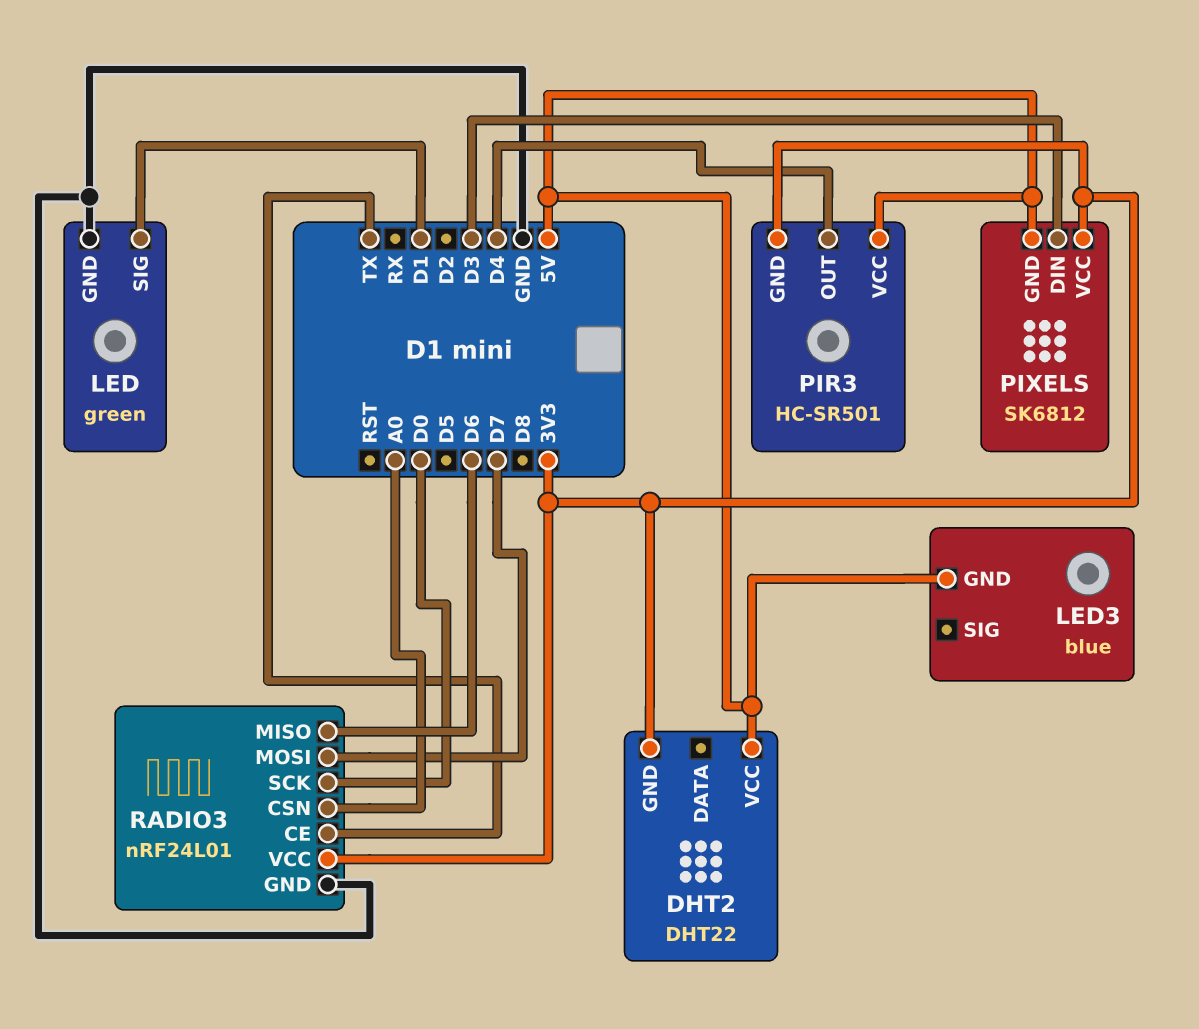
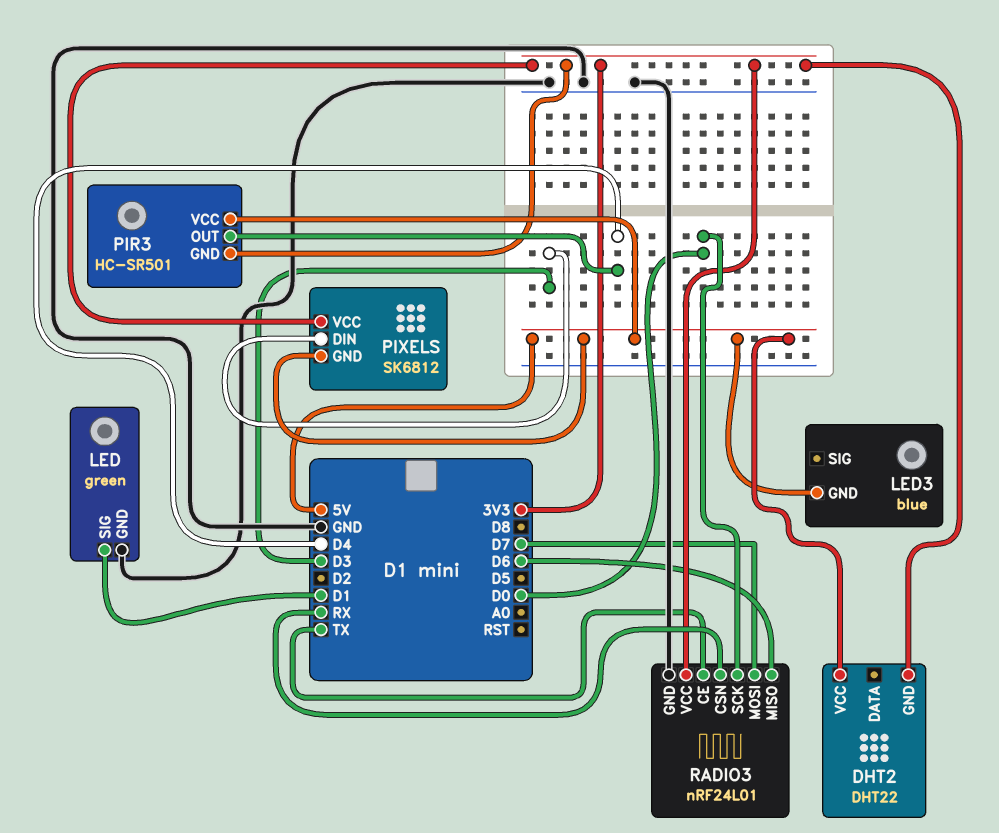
RADIO3 pin CSN: A0 -> RX

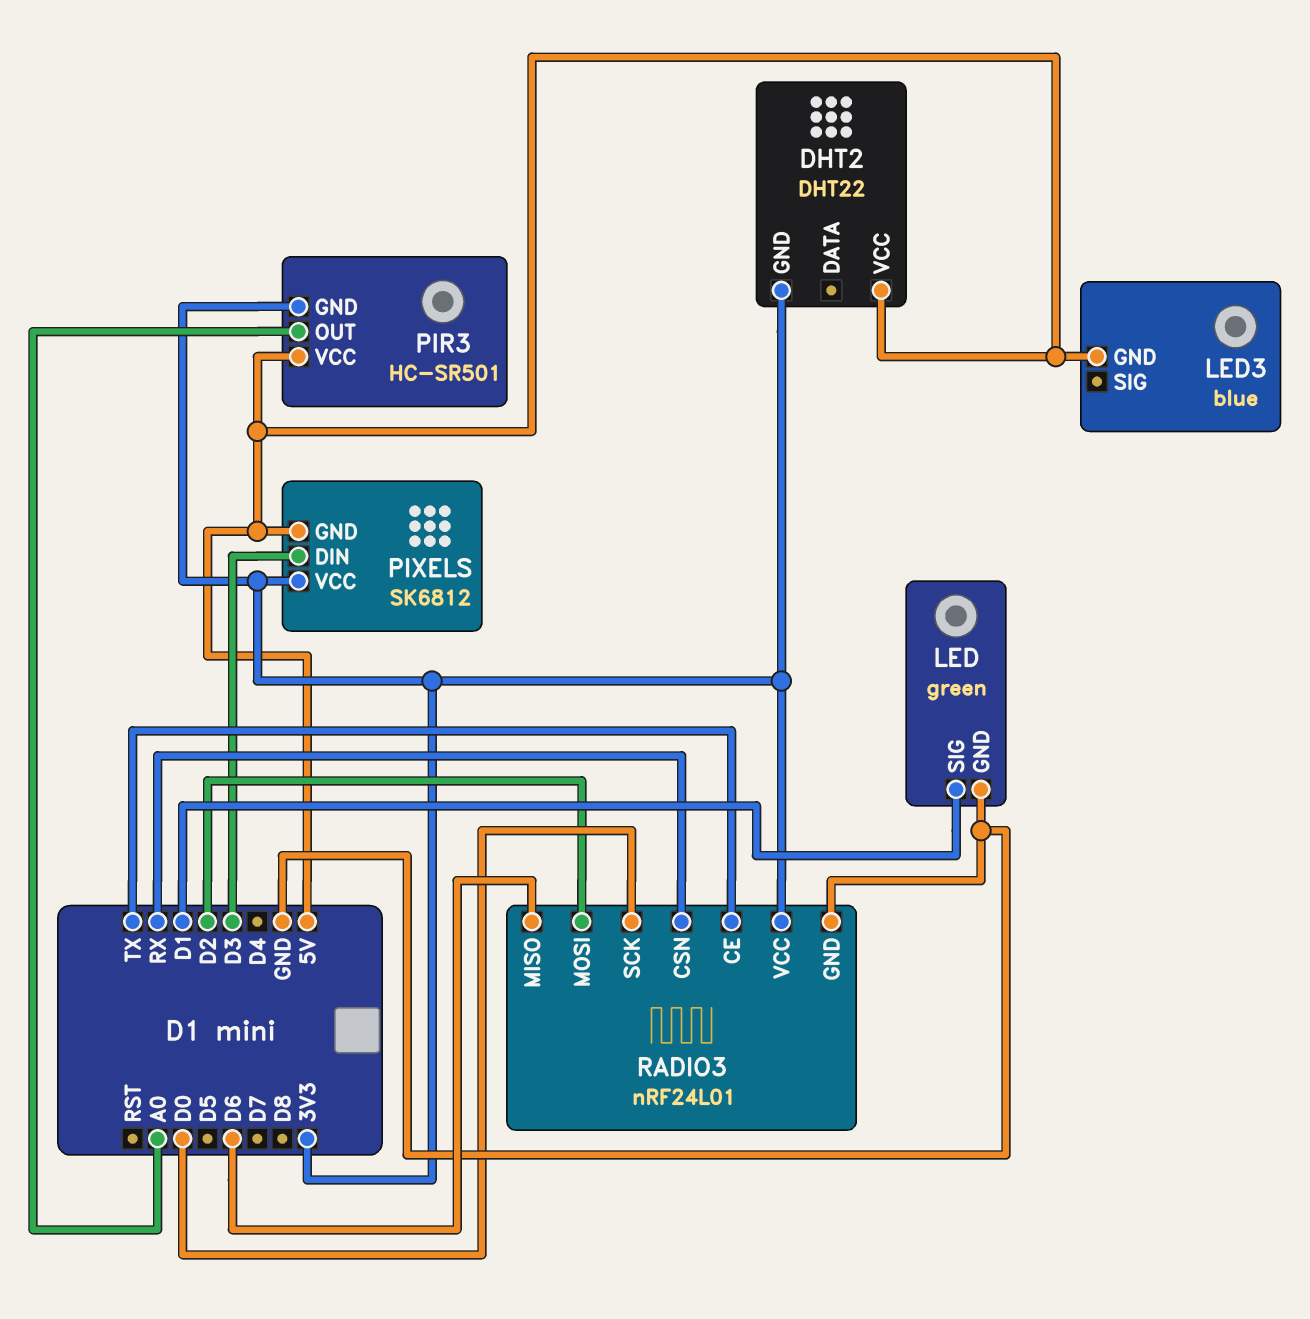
PIR3 pin OUT: D4 -> A0
RADIO3 pin MOSI: D7 -> D2

